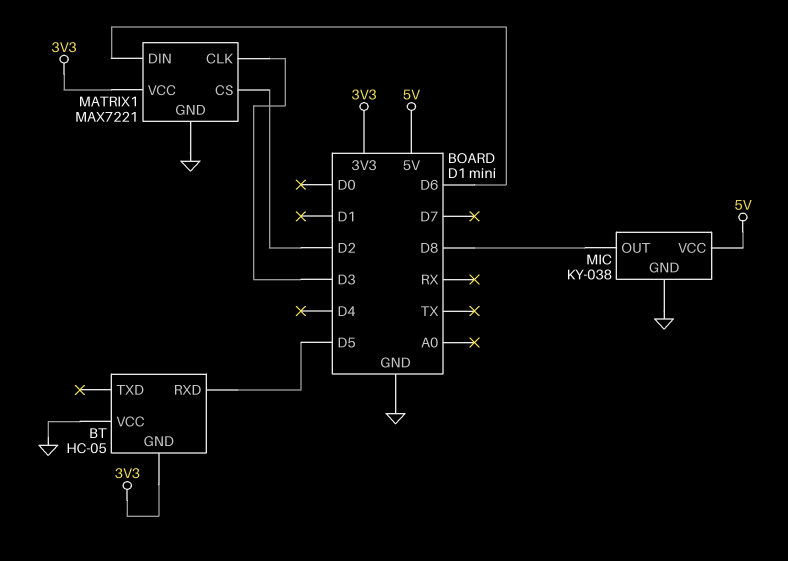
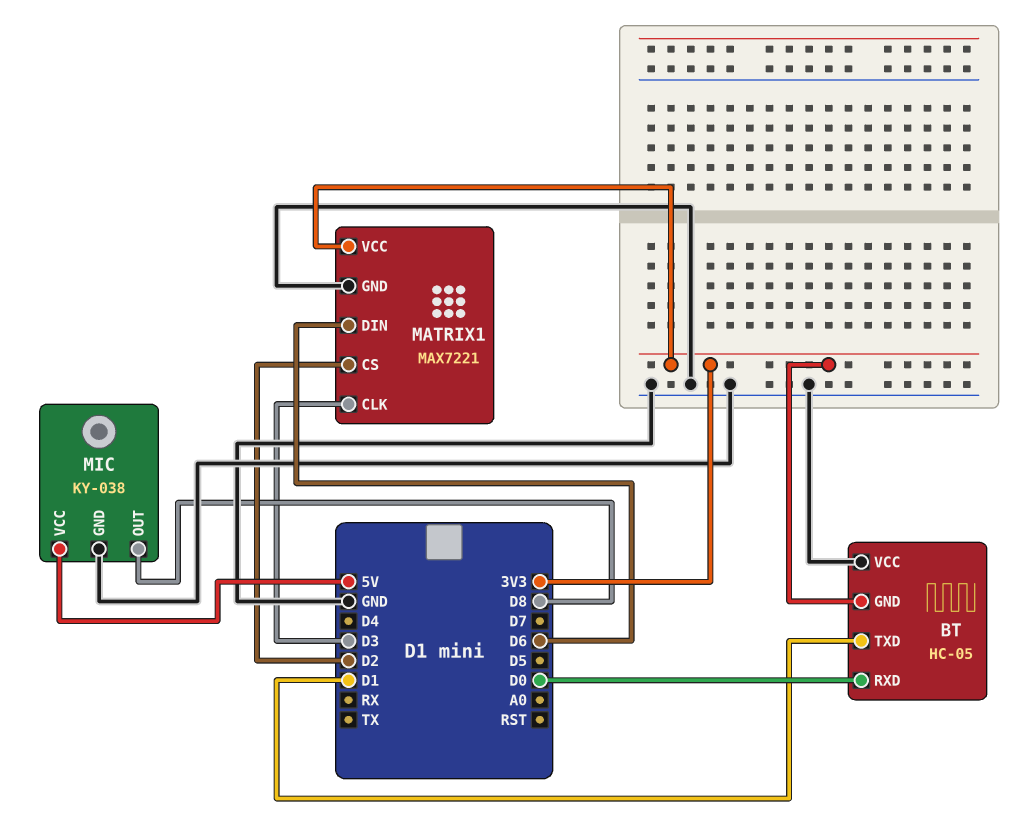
BT pin RXD: D5 -> D0
BT pin TXD: none -> D1

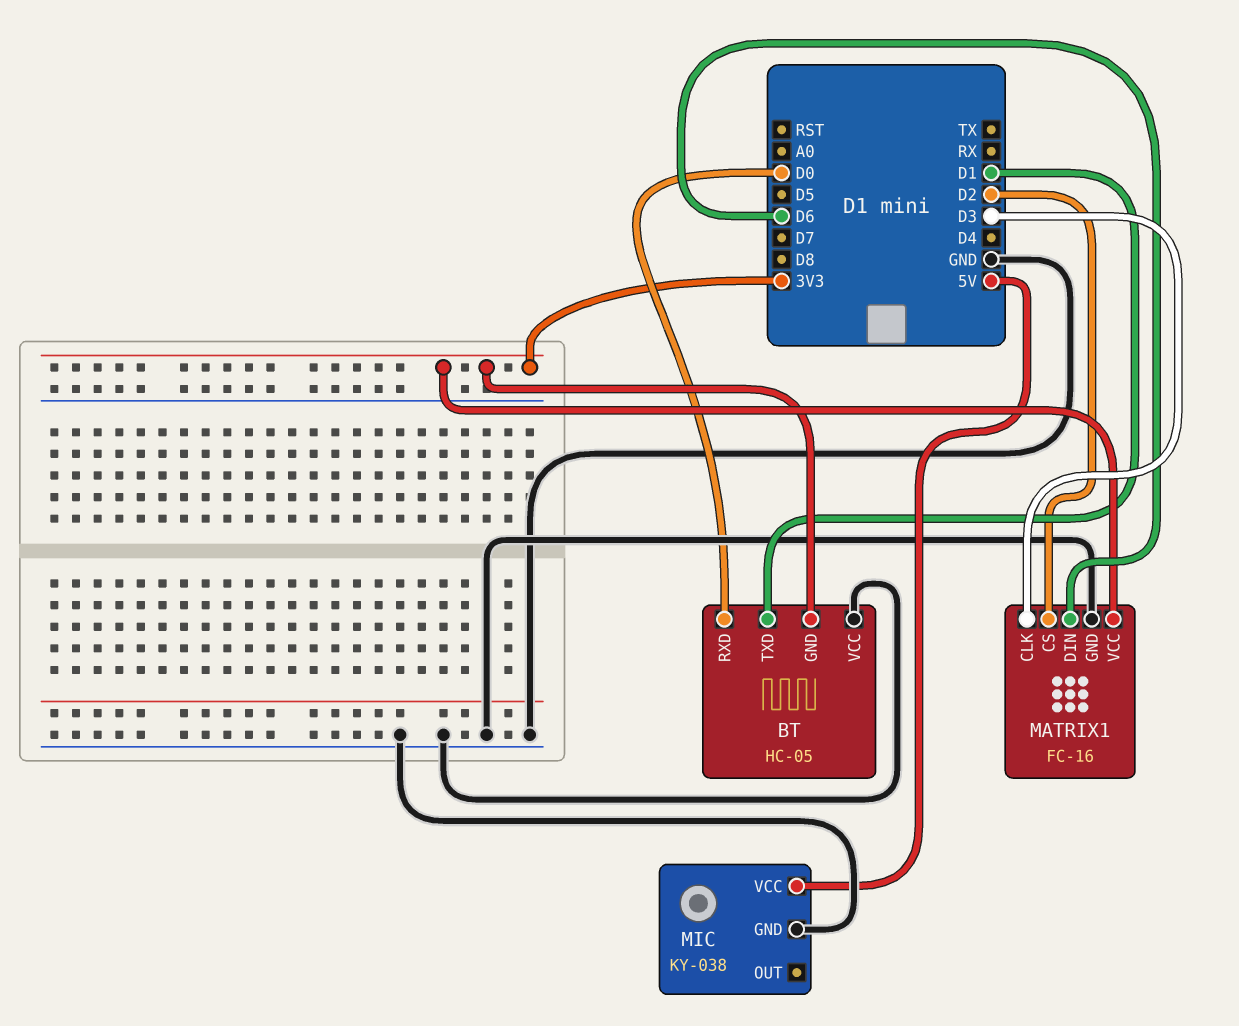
MATRIX1: MAX7221 -> FC-16
MIC pin OUT: D8 -> none

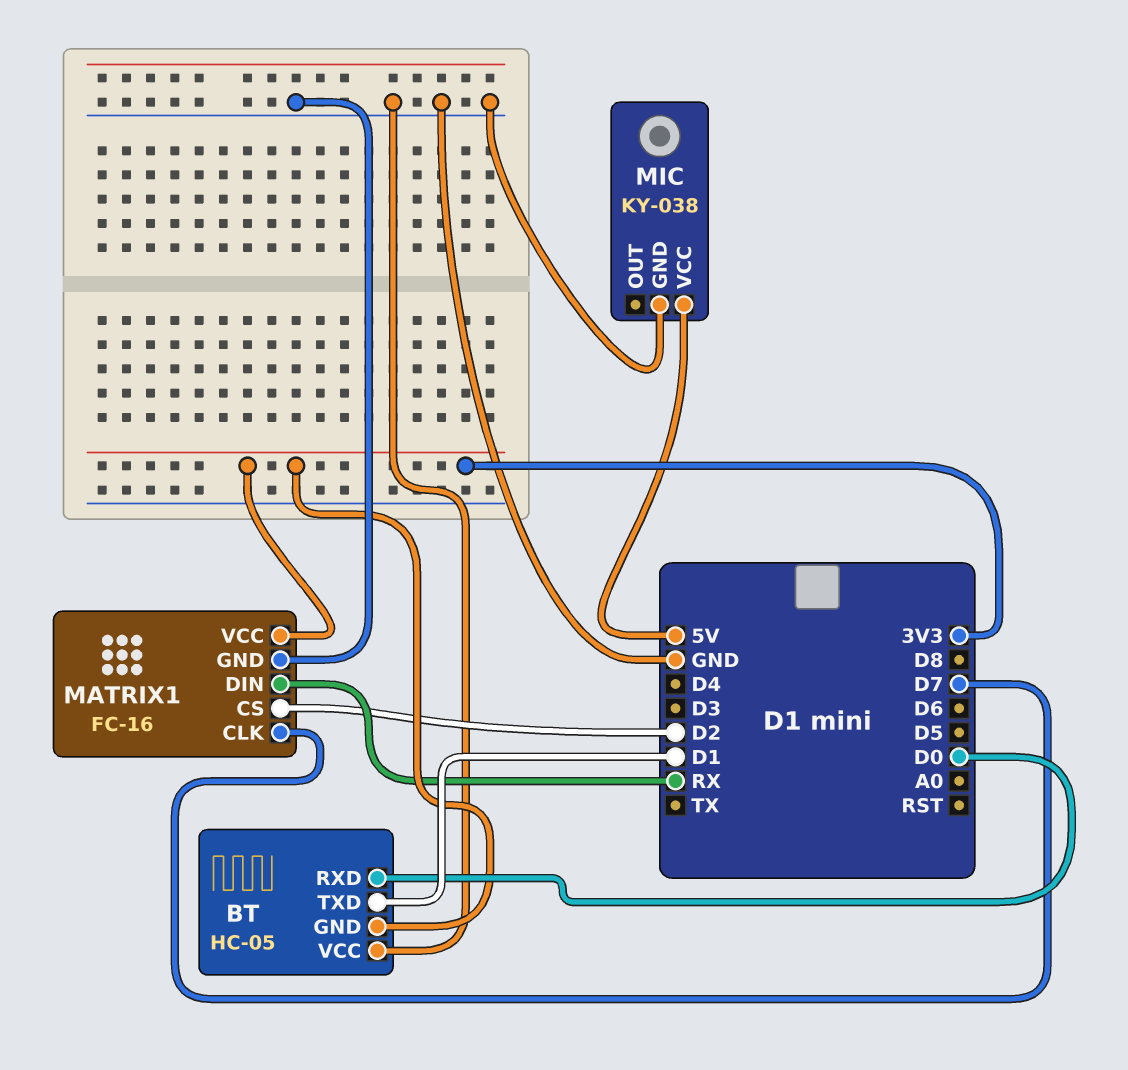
MATRIX1 pin CLK: D3 -> D7
MATRIX1 pin DIN: D6 -> RX

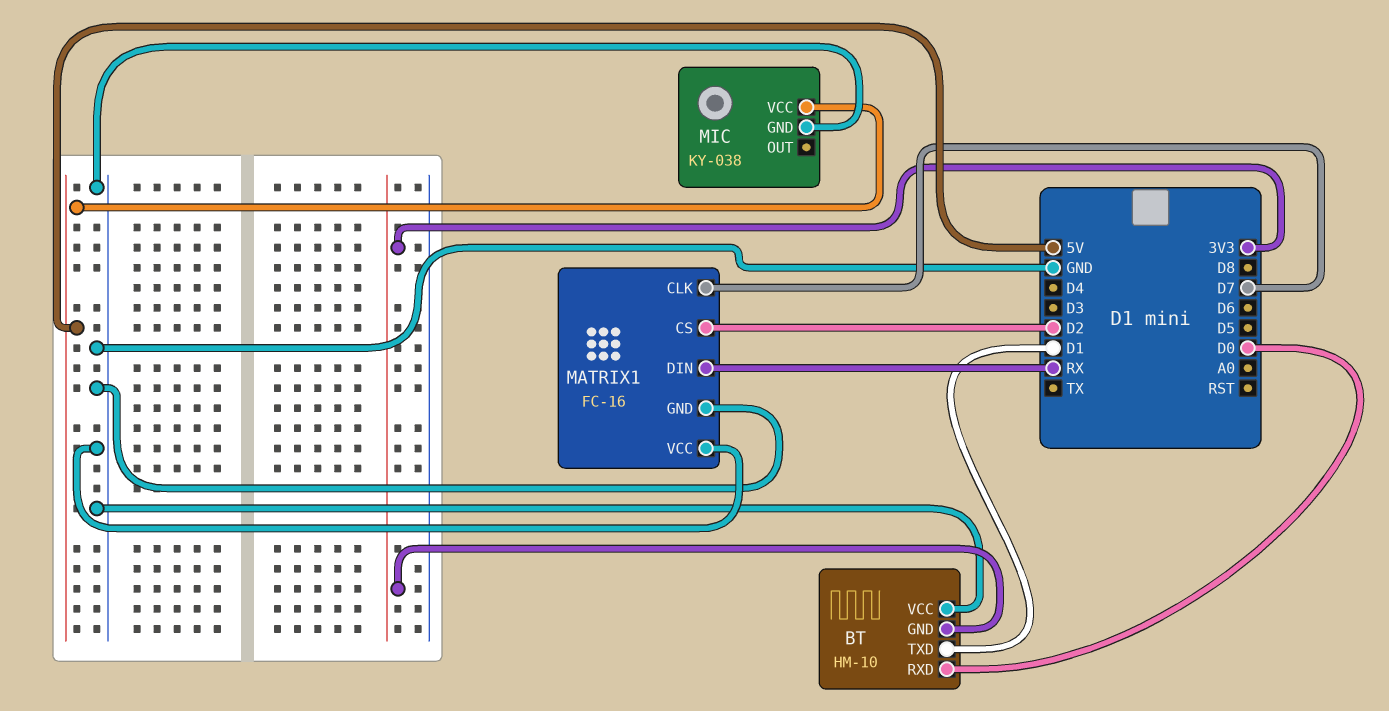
BT: HC-05 -> HM-10
MATRIX1 pin VCC: 3V3 -> GND

